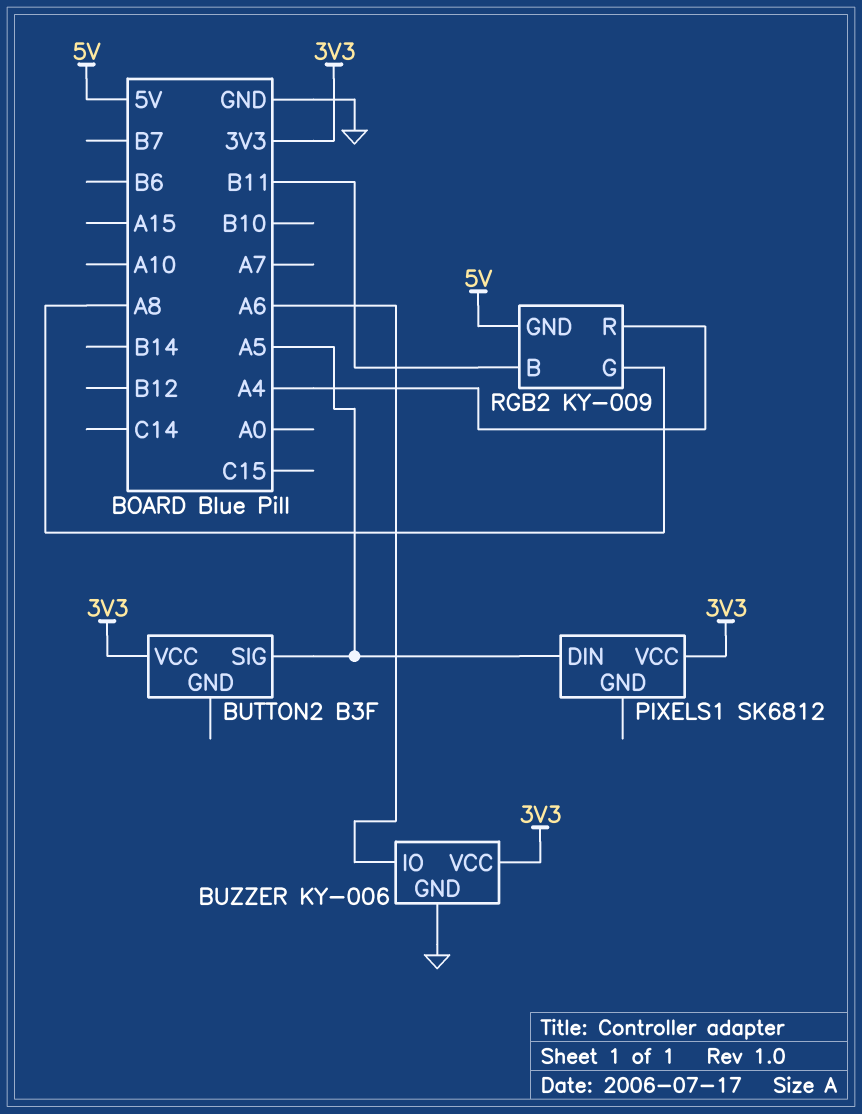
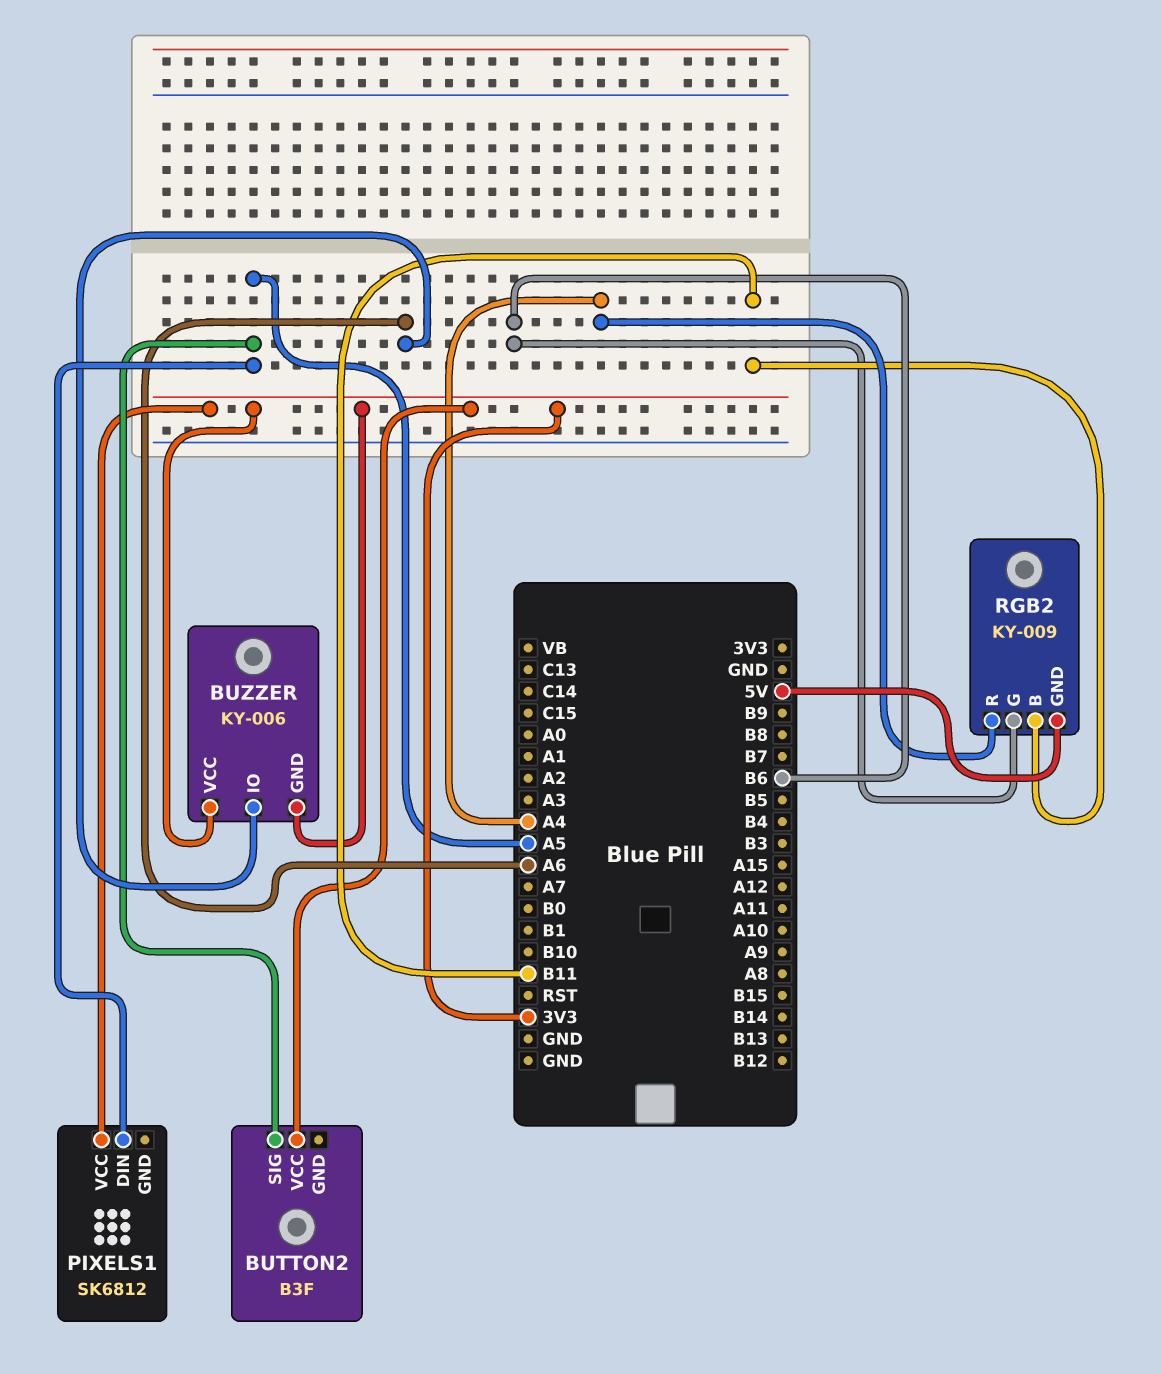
BUZZER pin GND: GND -> 3V3
RGB2 pin G: A8 -> B6

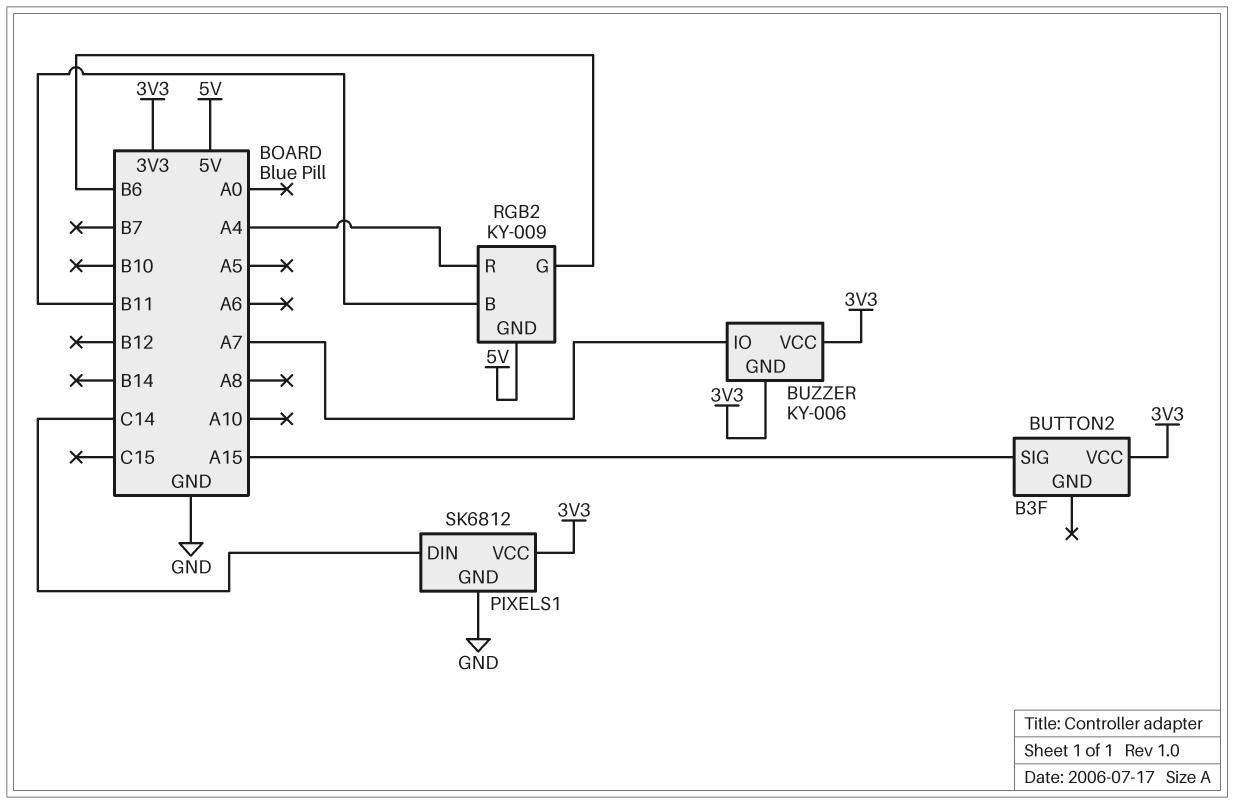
BUTTON2 pin SIG: A5 -> A15
BUZZER pin IO: A6 -> A7
PIXELS1 pin DIN: A5 -> C14
PIXELS1 pin GND: none -> GND

